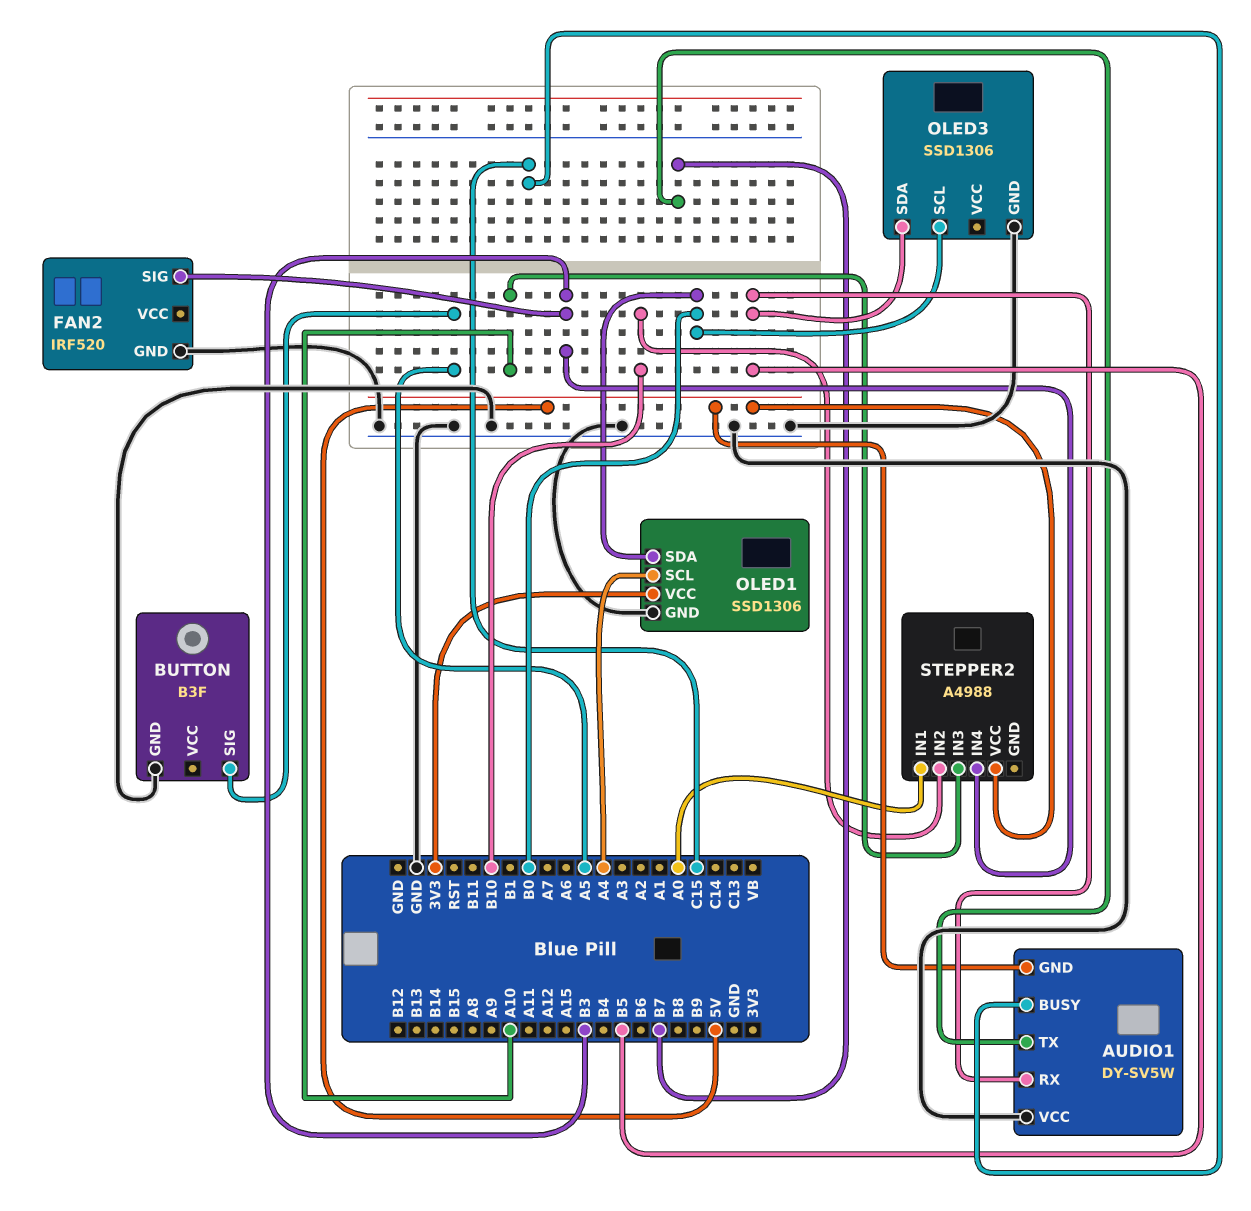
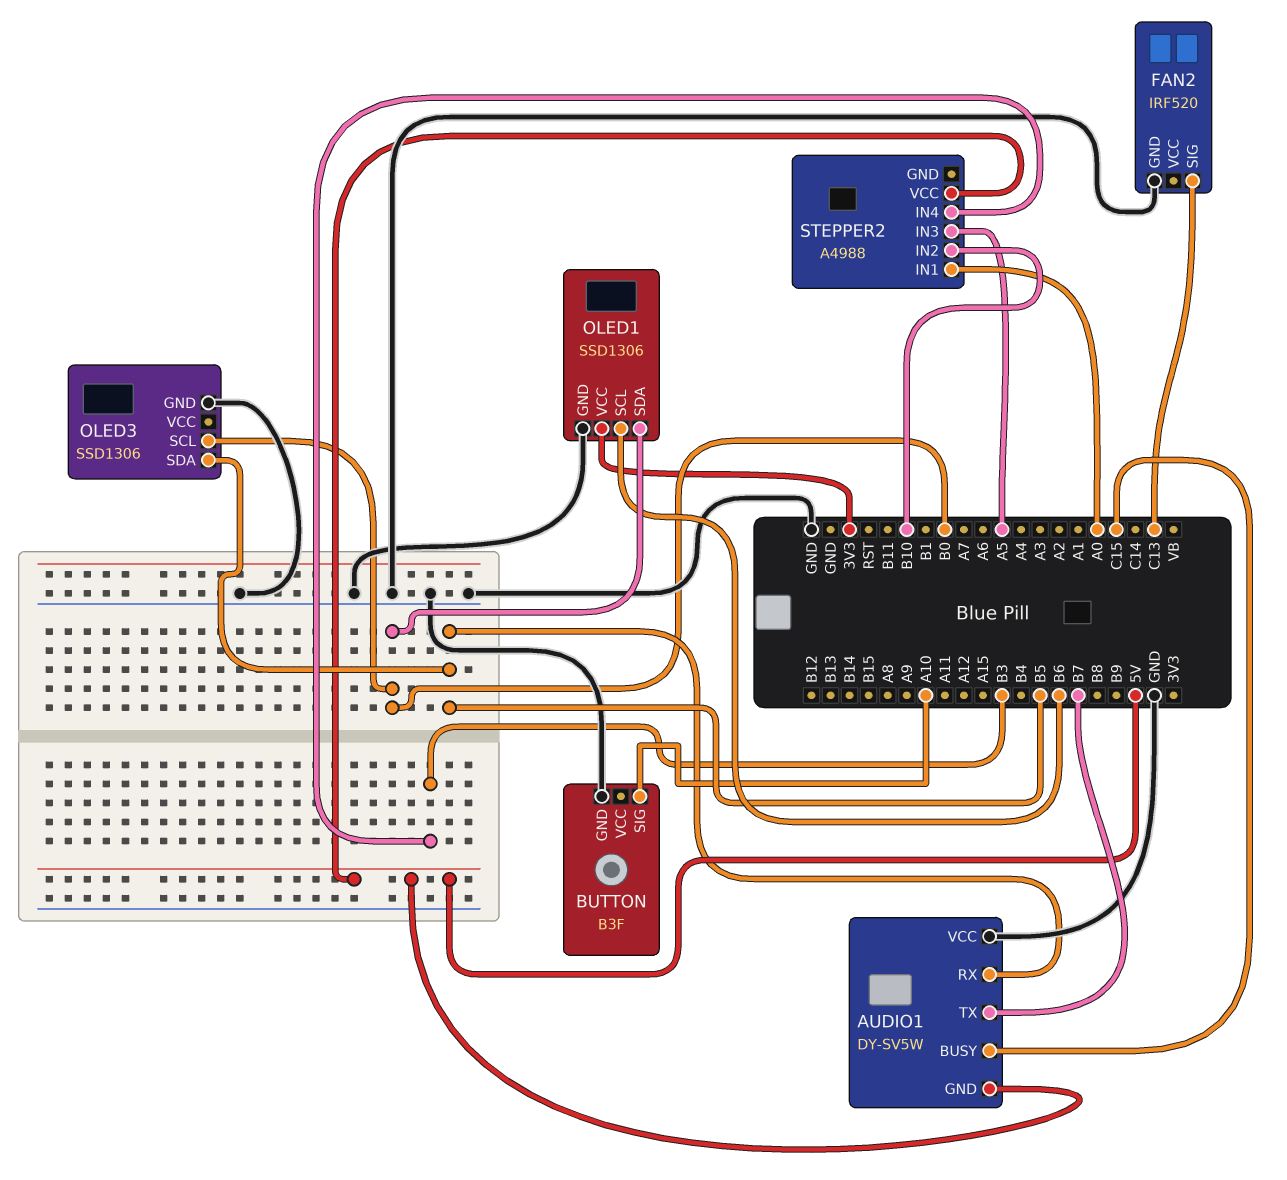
BUTTON pin SIG: A5 -> A10
FAN2 pin SIG: B3 -> C13
OLED1 pin SCL: A4 -> B6
STEPPER2 pin IN3: A10 -> A5

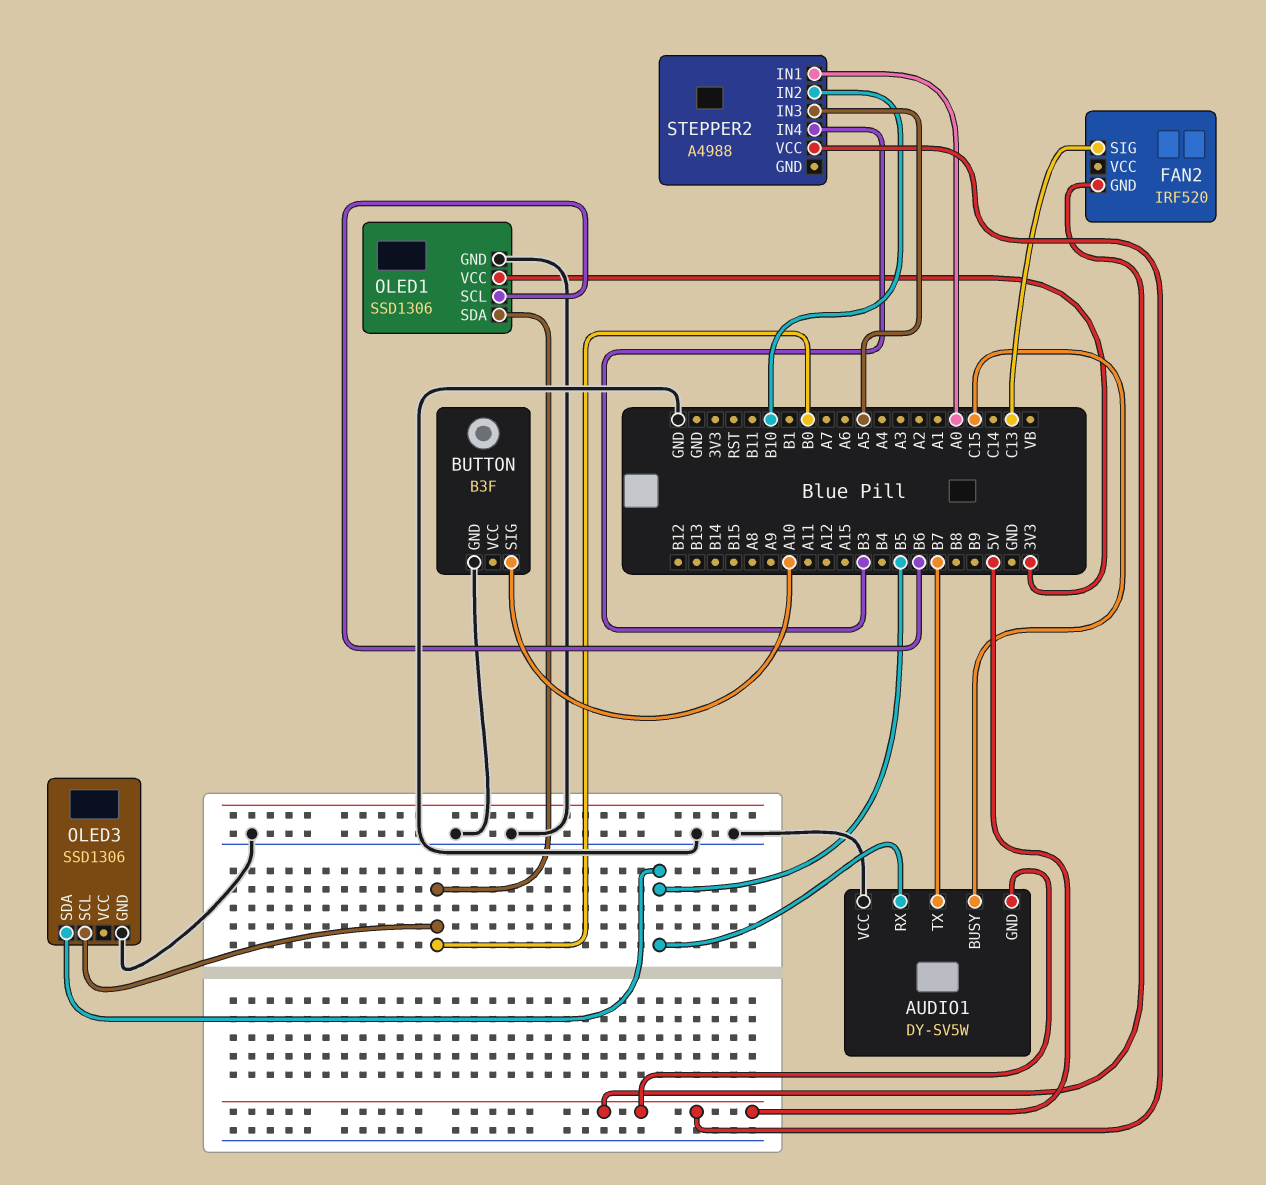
FAN2 pin GND: GND -> 5V

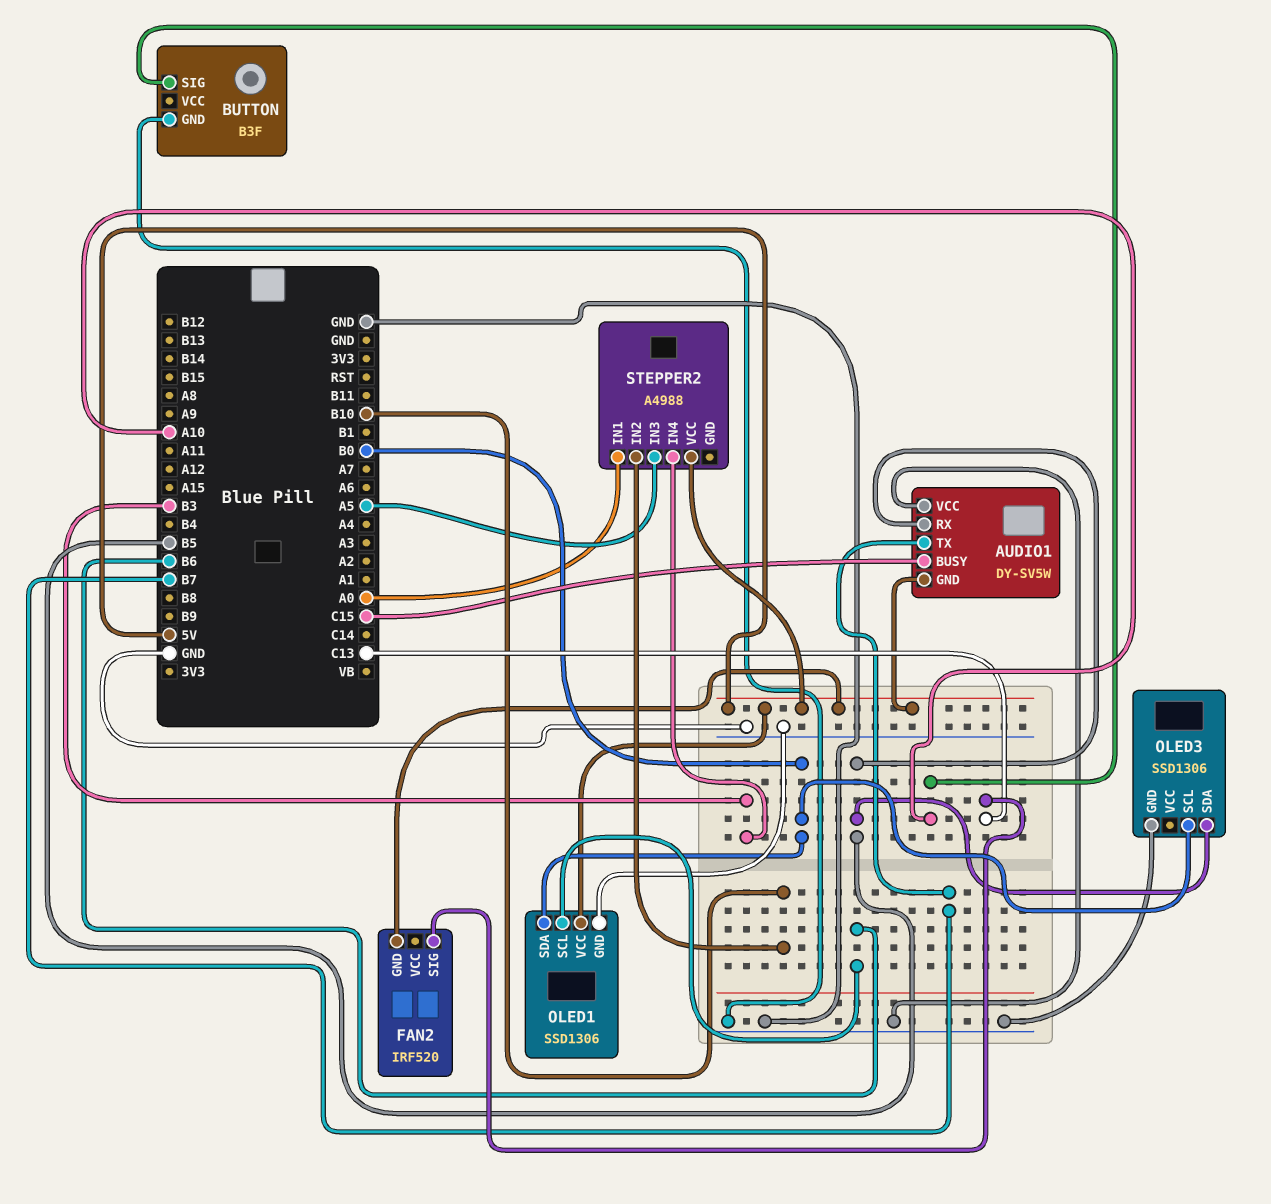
OLED1 pin VCC: 3V3 -> 5V

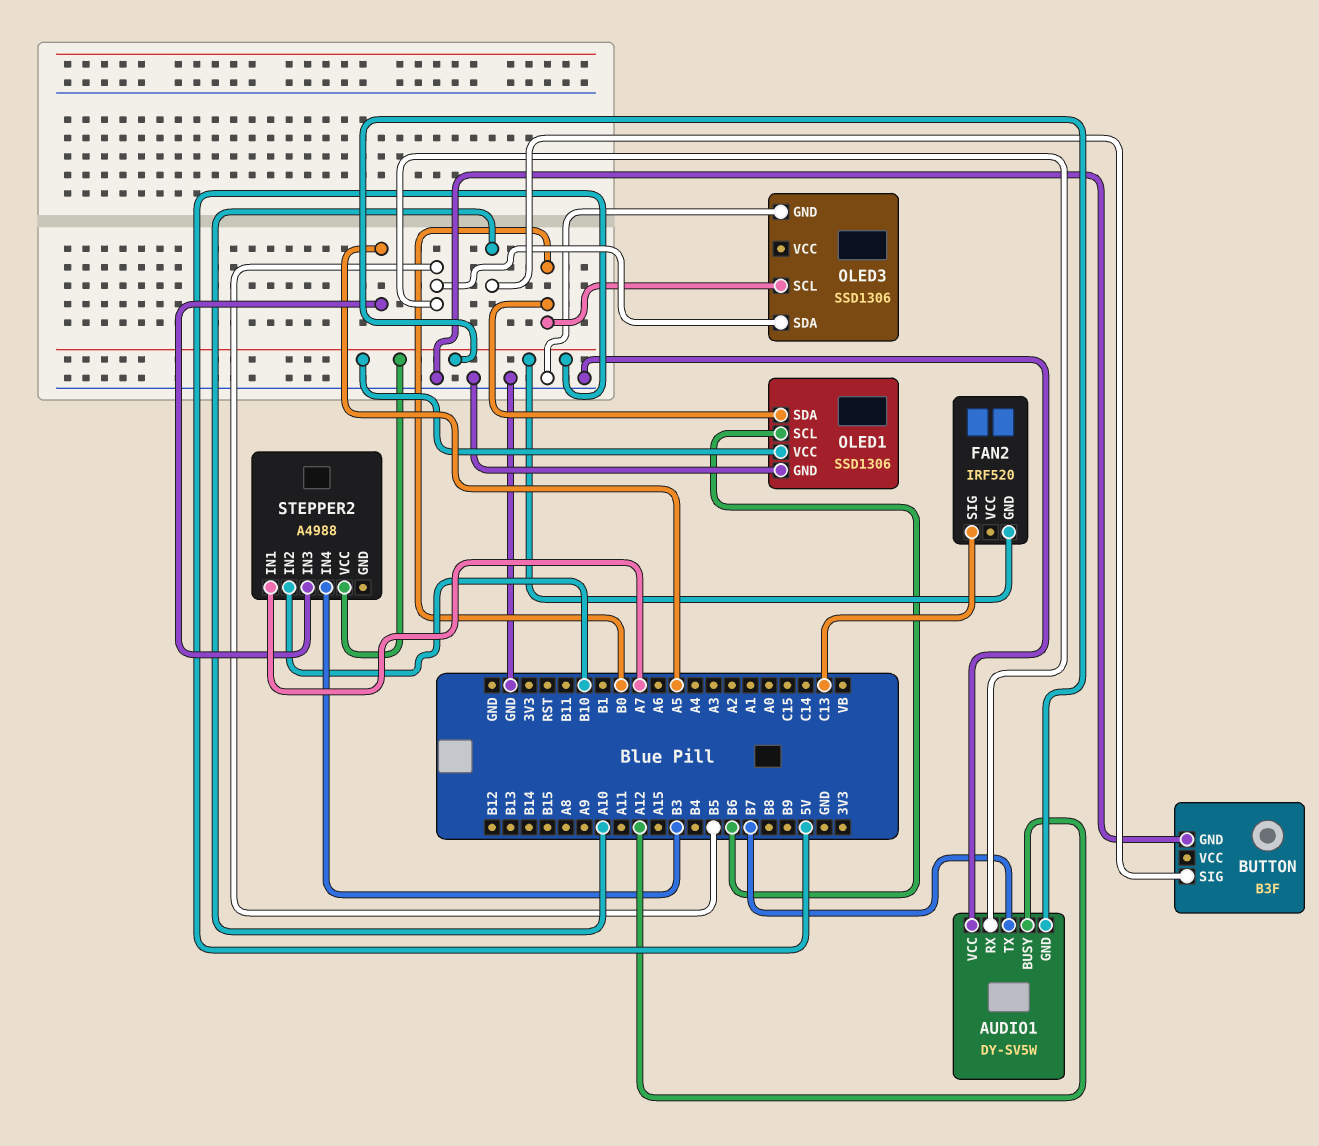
AUDIO1 pin BUSY: C15 -> A12
STEPPER2 pin IN1: A0 -> A7

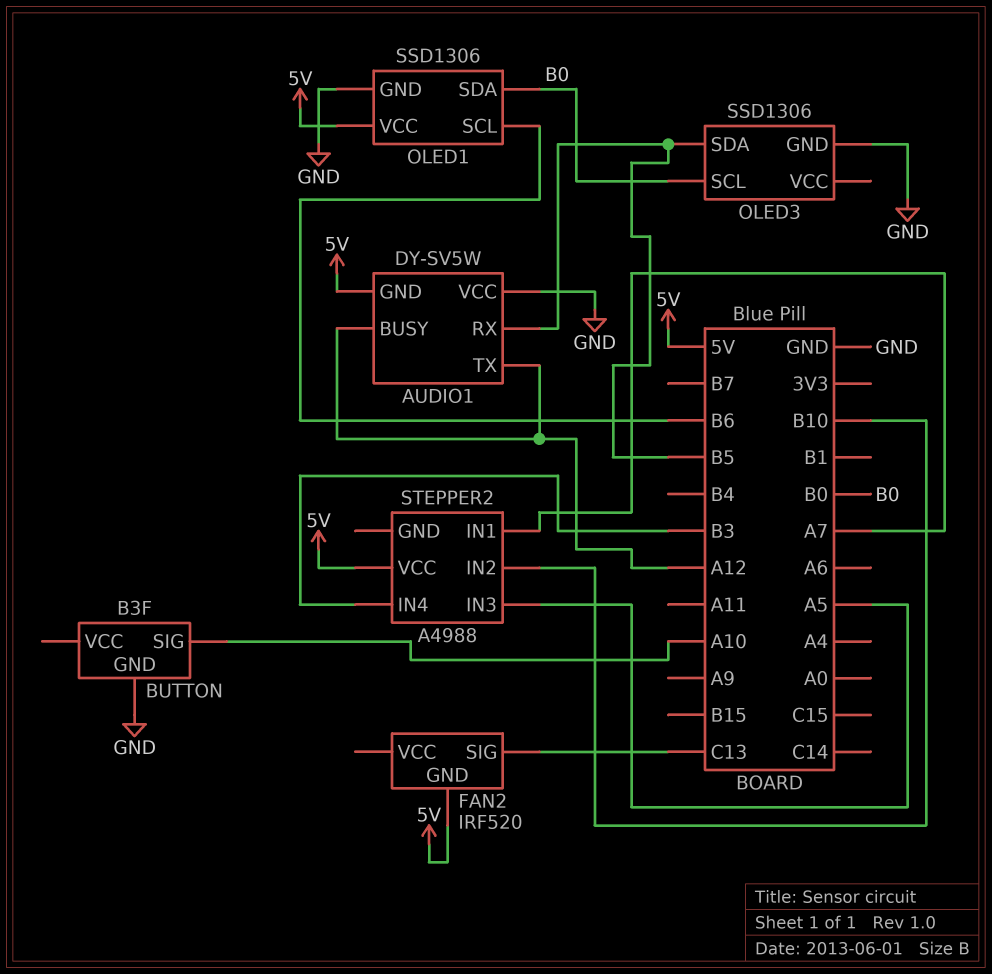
AUDIO1 pin TX: B7 -> A12

